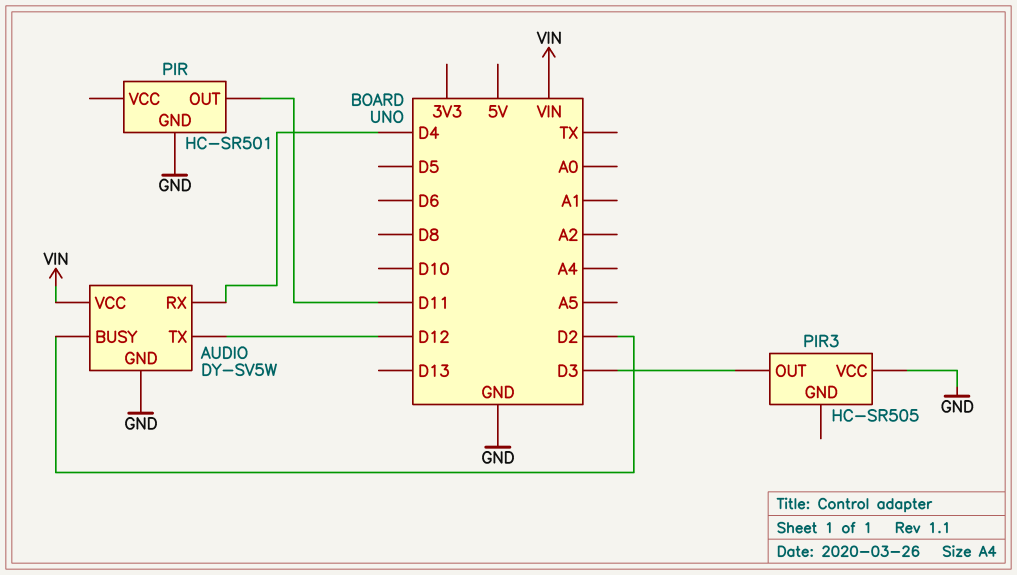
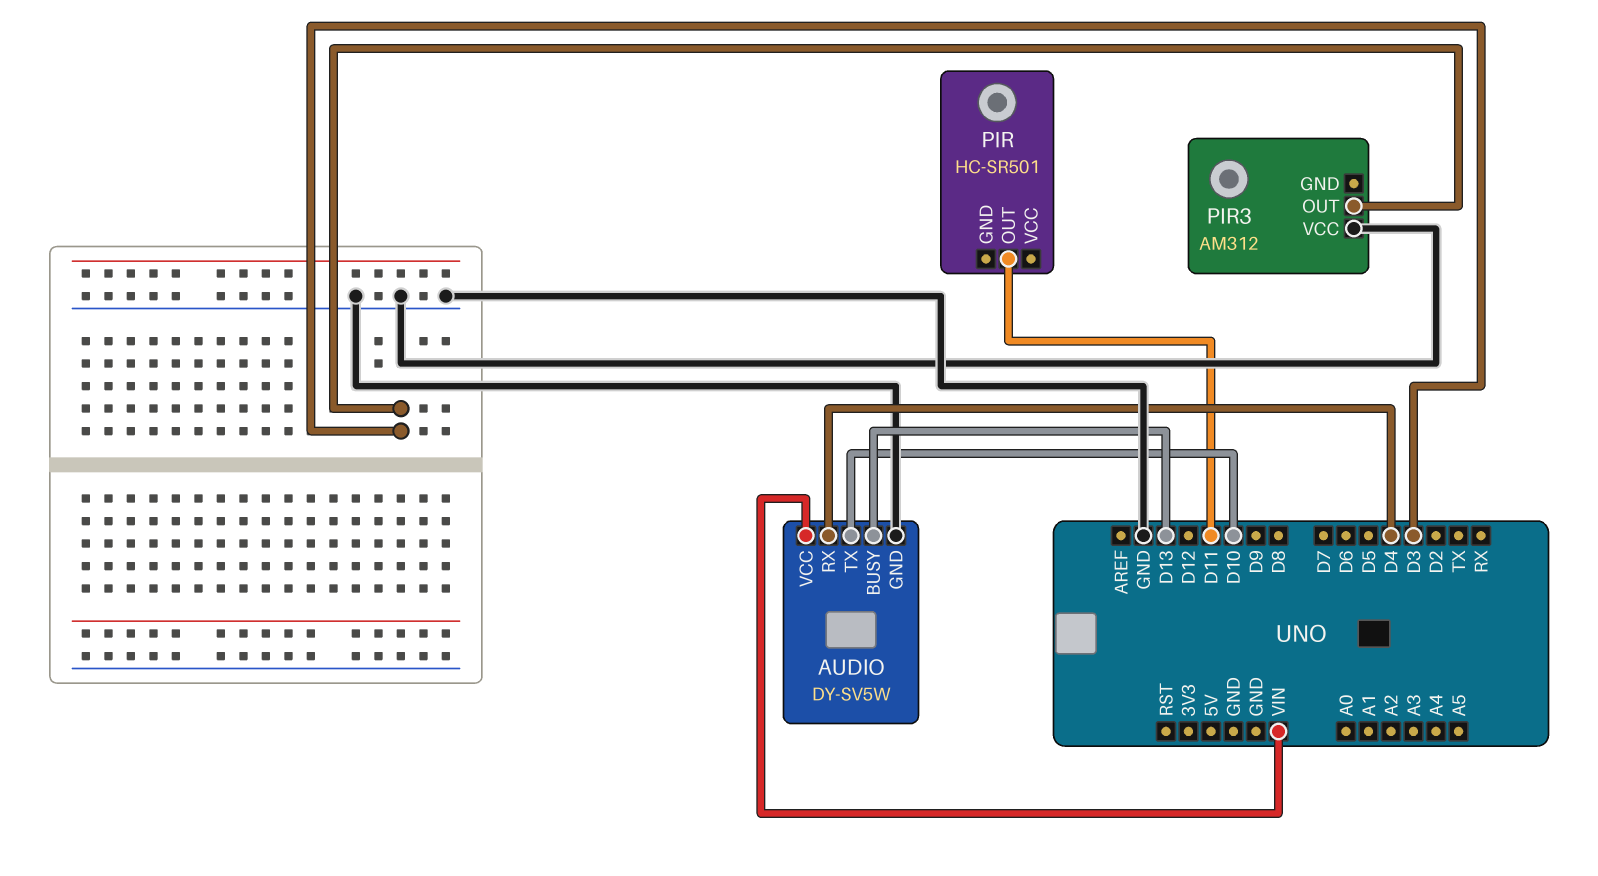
AUDIO pin BUSY: D2 -> D13
AUDIO pin TX: D12 -> D10
PIR pin GND: GND -> none
PIR3: HC-SR505 -> AM312

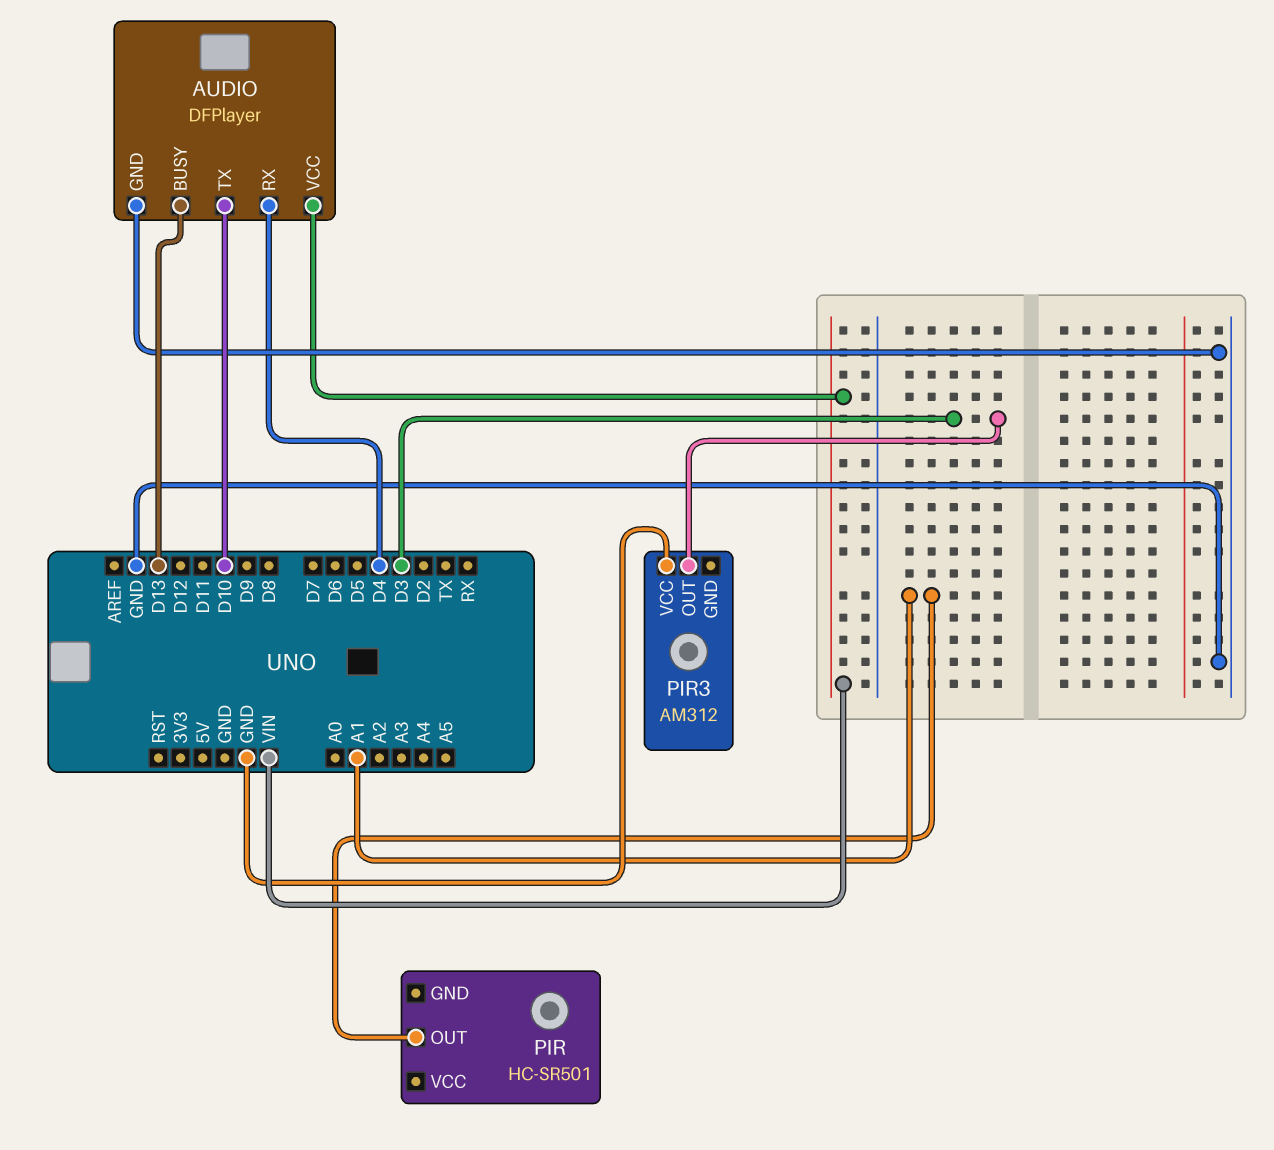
AUDIO: DY-SV5W -> DFPlayer
PIR pin OUT: D11 -> A1

